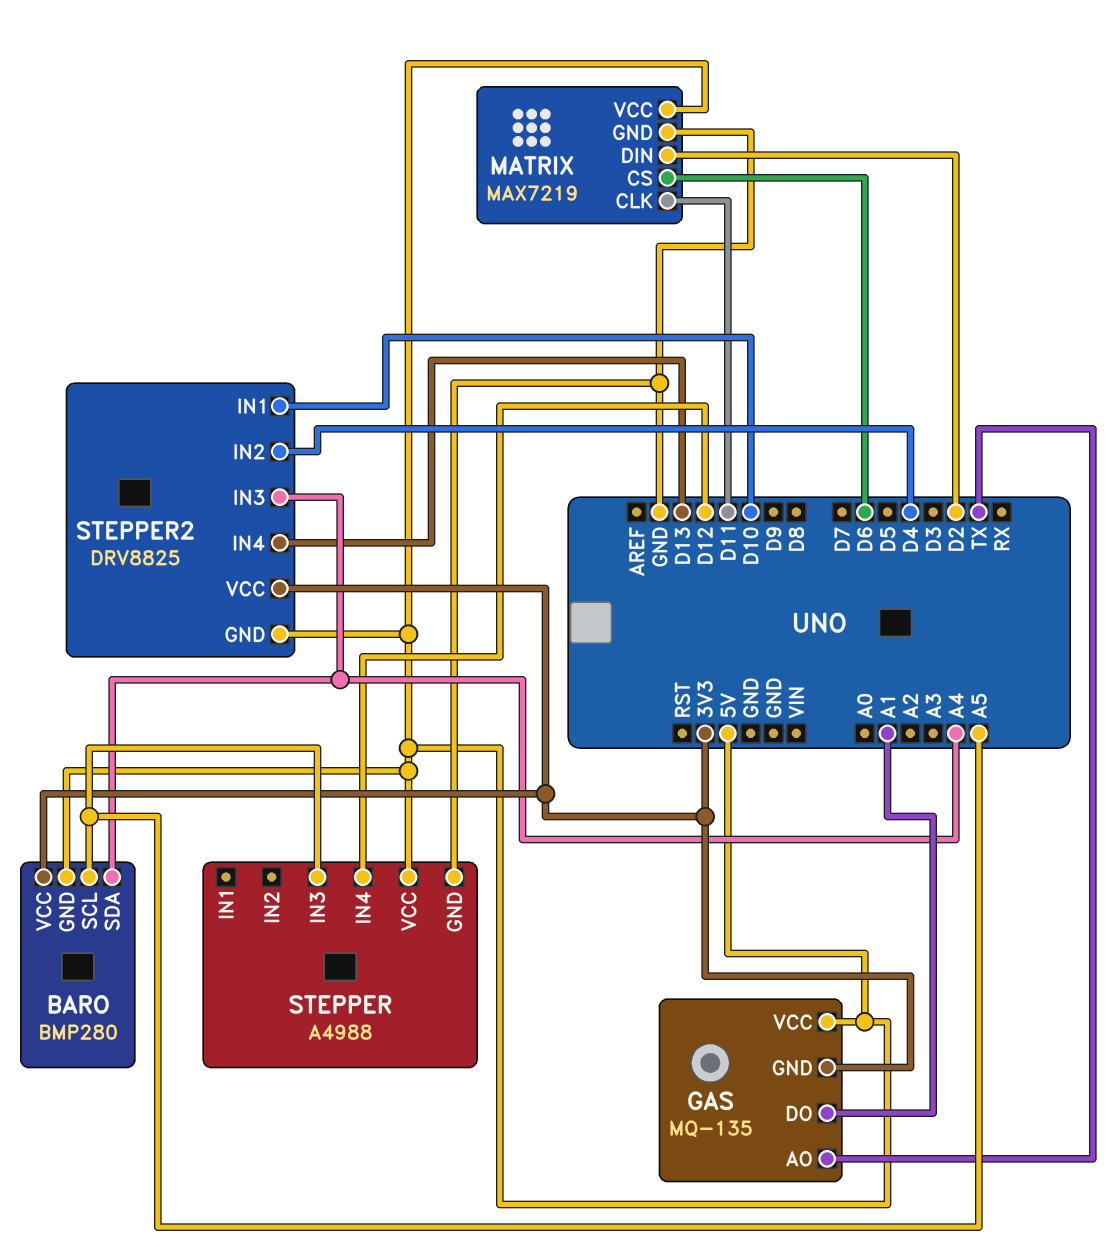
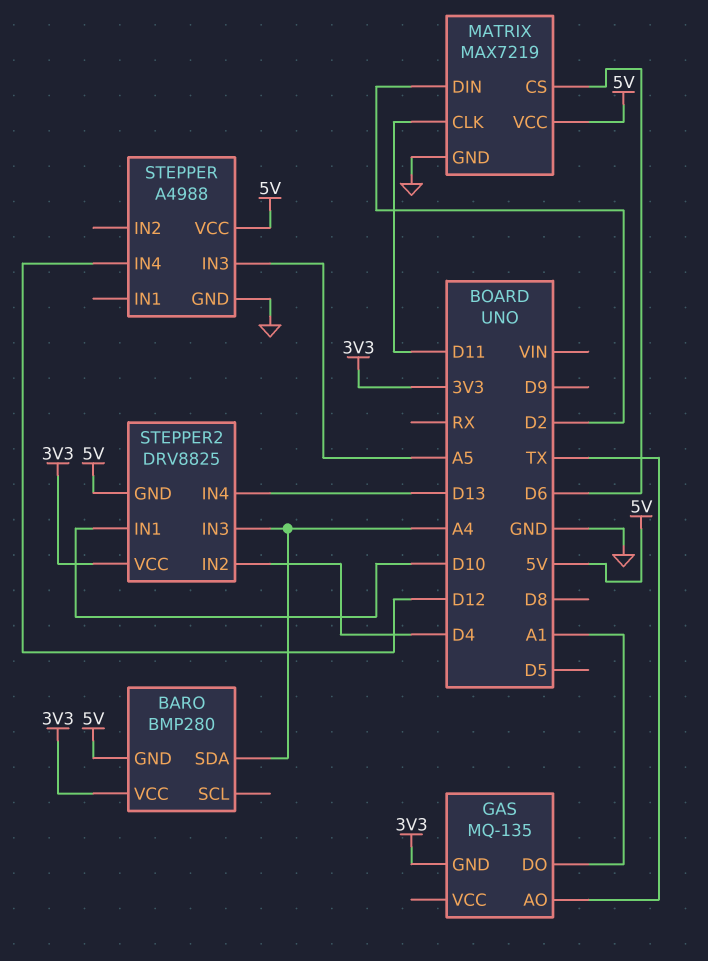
BARO pin SCL: A5 -> none
GAS pin VCC: 5V -> none

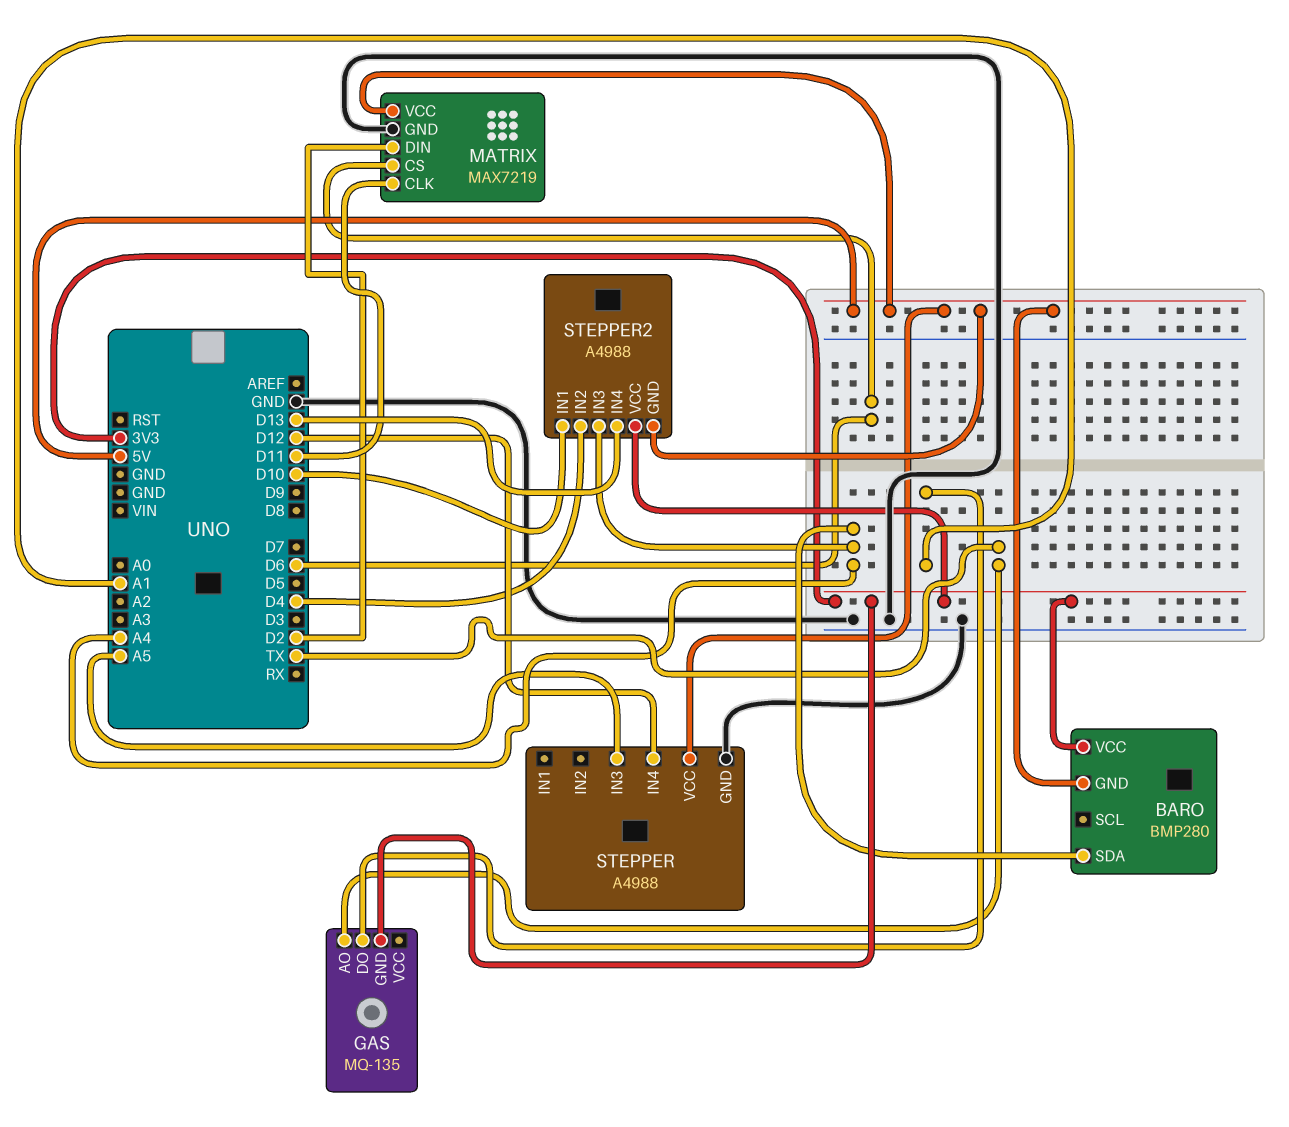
STEPPER2: DRV8825 -> A4988

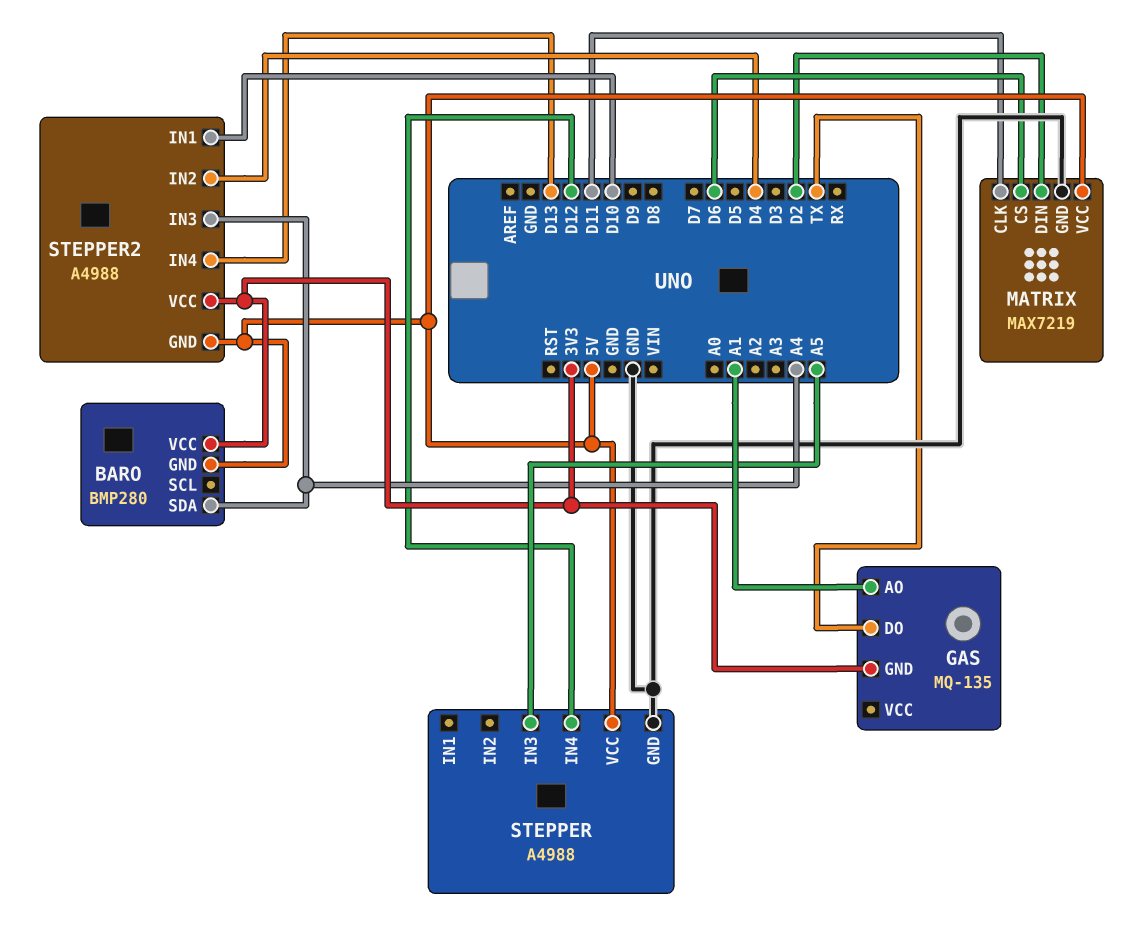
GAS pin AO: TX -> A1
GAS pin DO: A1 -> TX

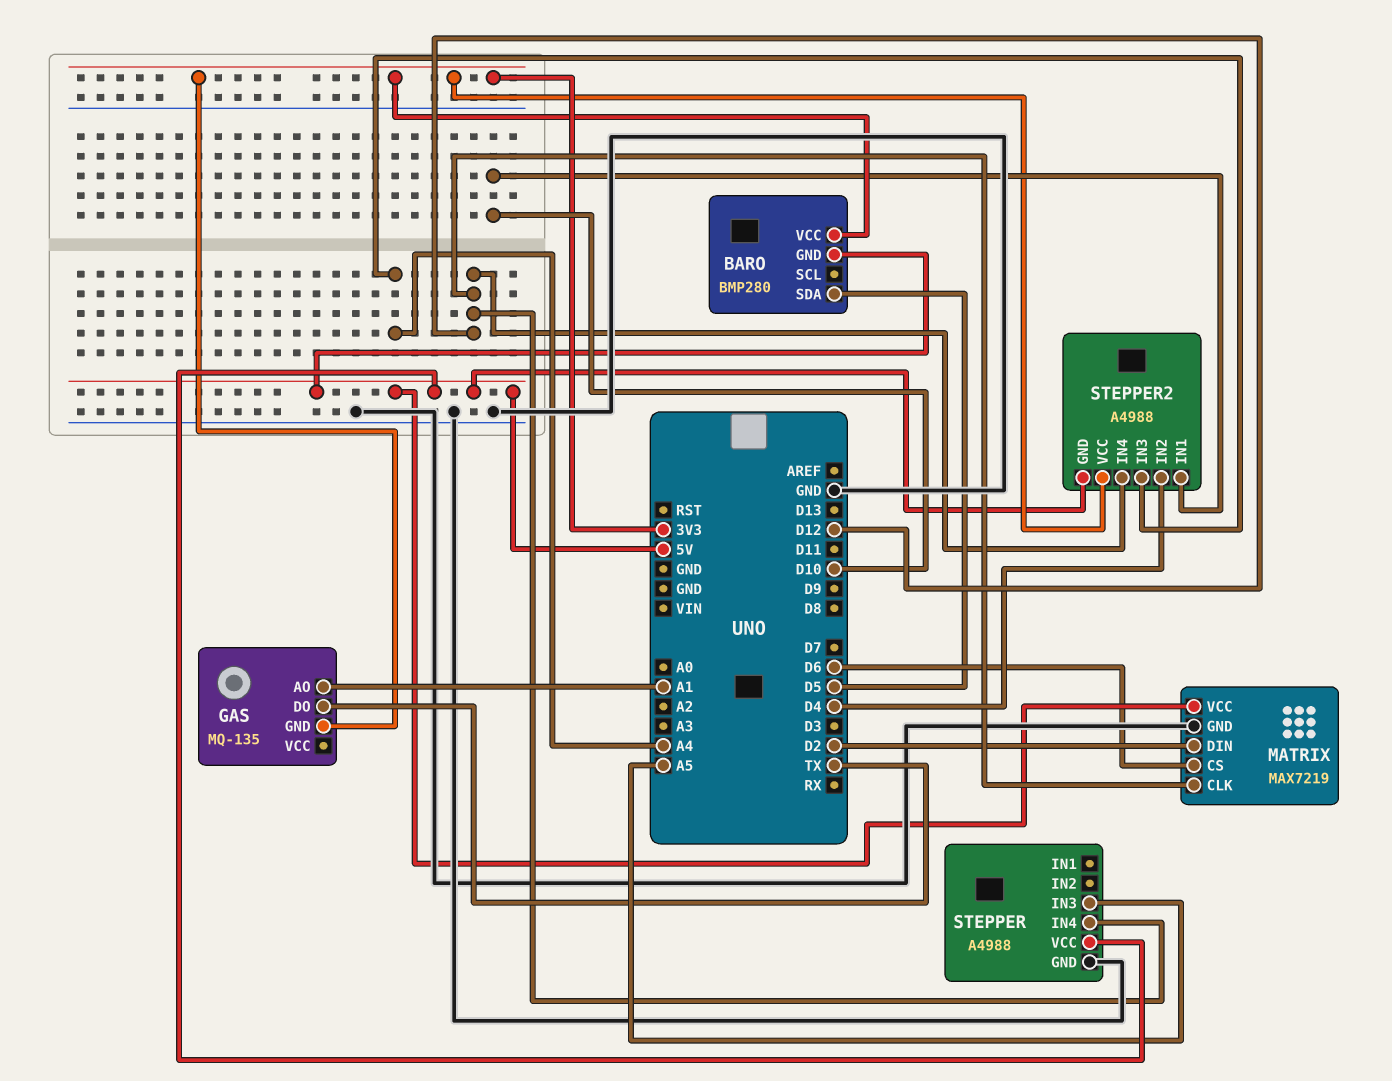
BARO pin SDA: A4 -> D5
MATRIX pin CLK: D11 -> D12
STEPPER2 pin IN4: D13 -> D12

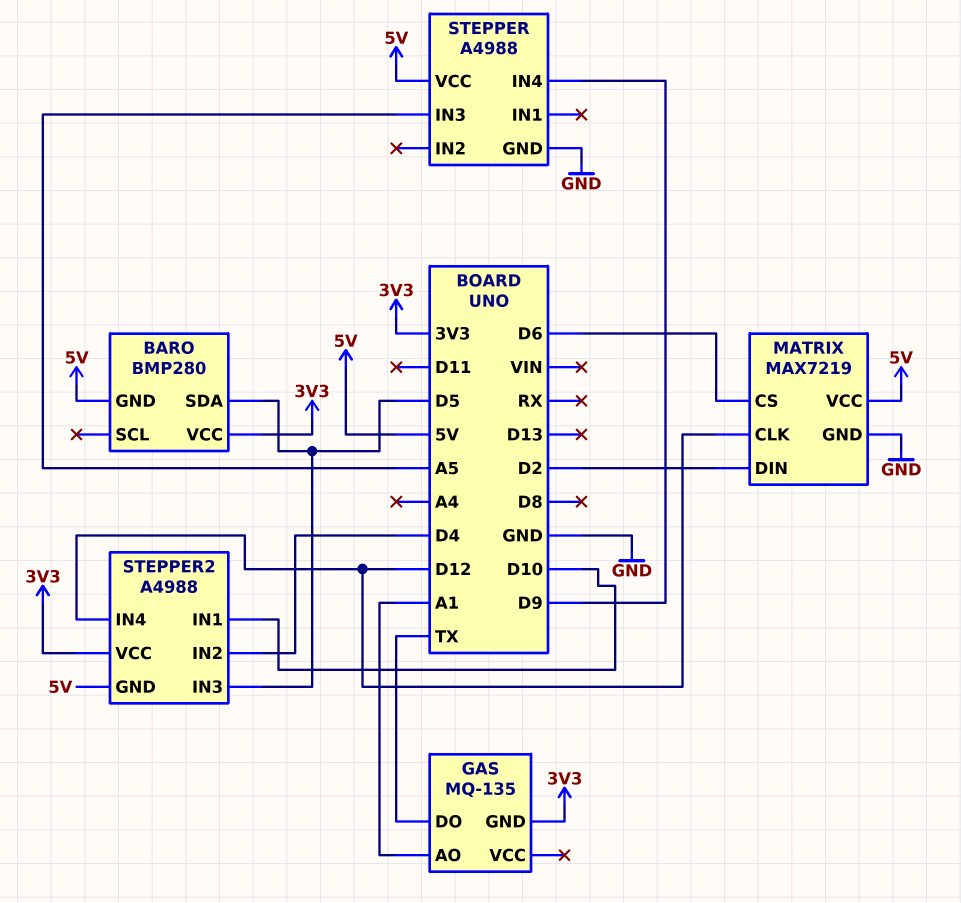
STEPPER pin IN4: D12 -> D9
STEPPER2 pin IN3: A4 -> D5

